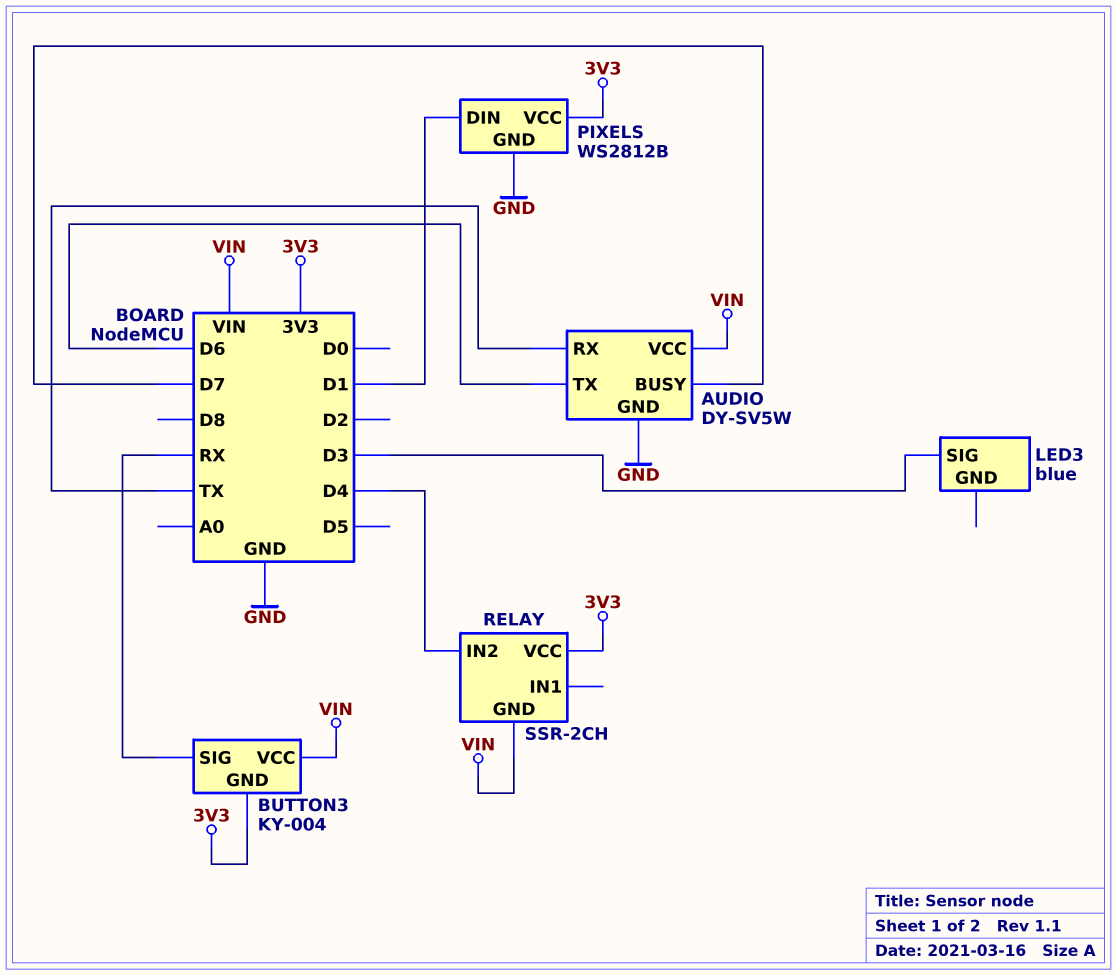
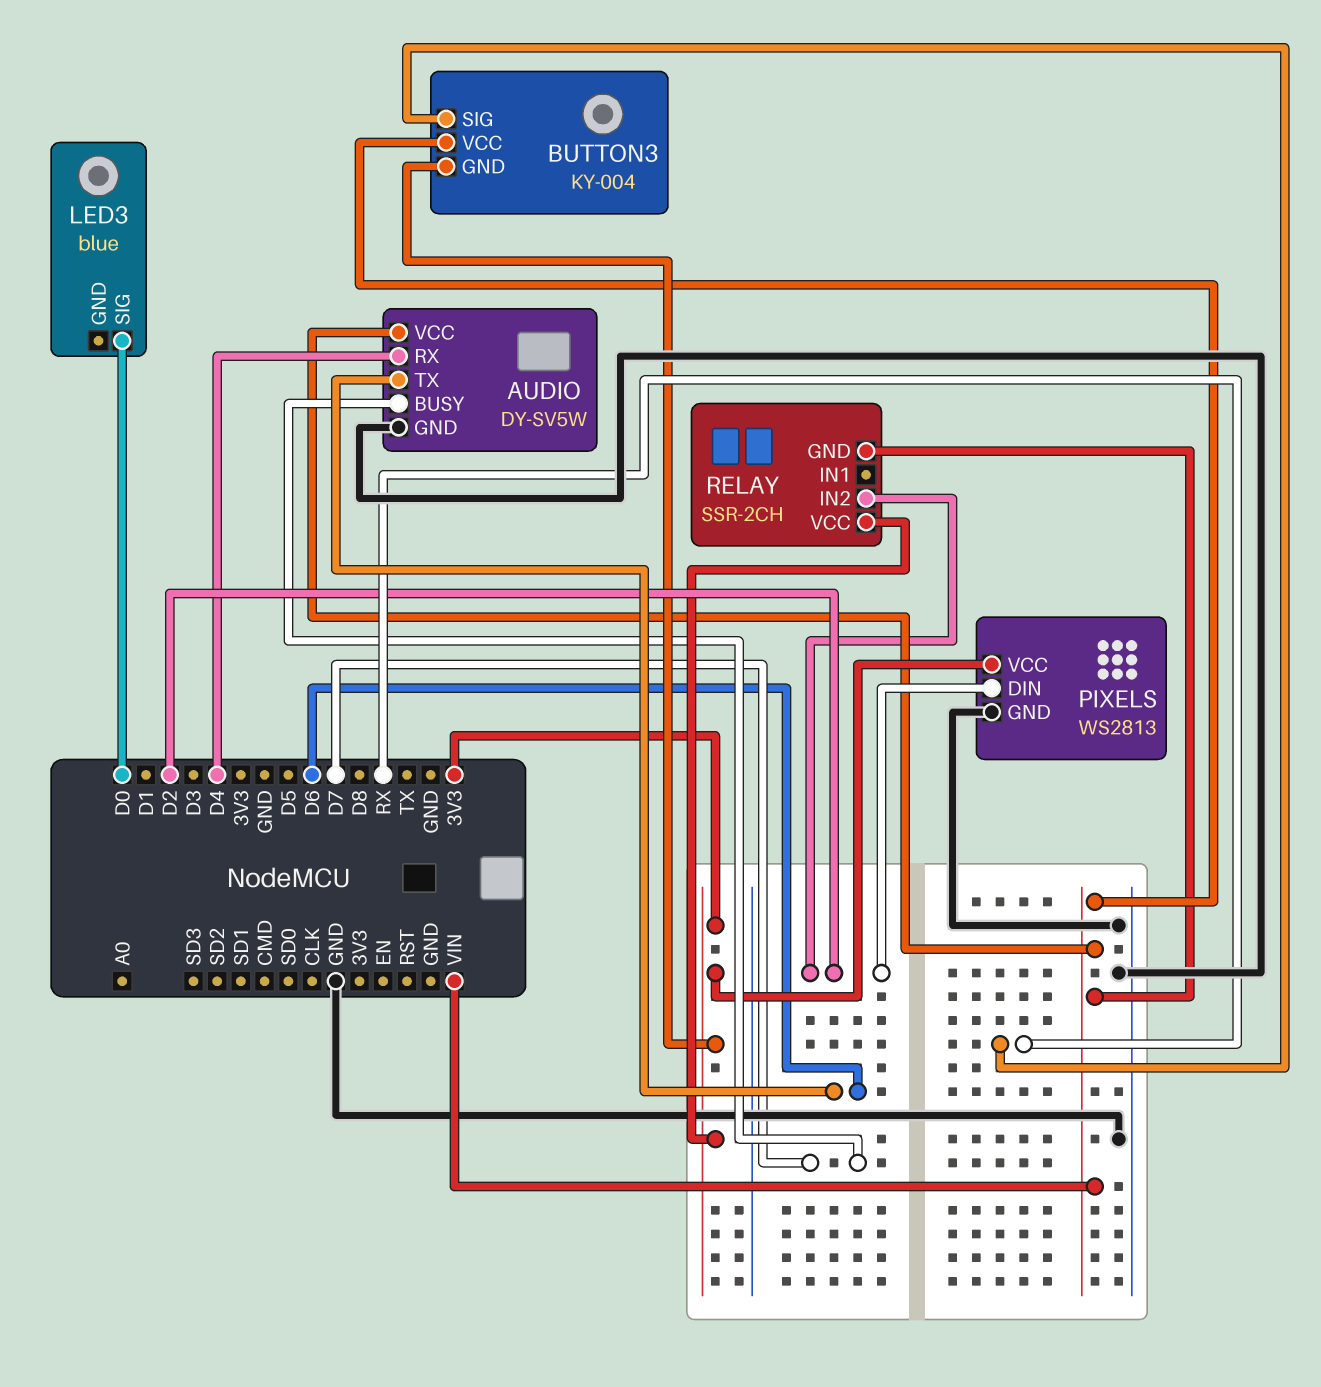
AUDIO pin RX: TX -> D4
LED3 pin SIG: D3 -> D0
PIXELS: WS2812B -> WS2813
PIXELS pin DIN: D1 -> D2
RELAY pin IN2: D4 -> D2

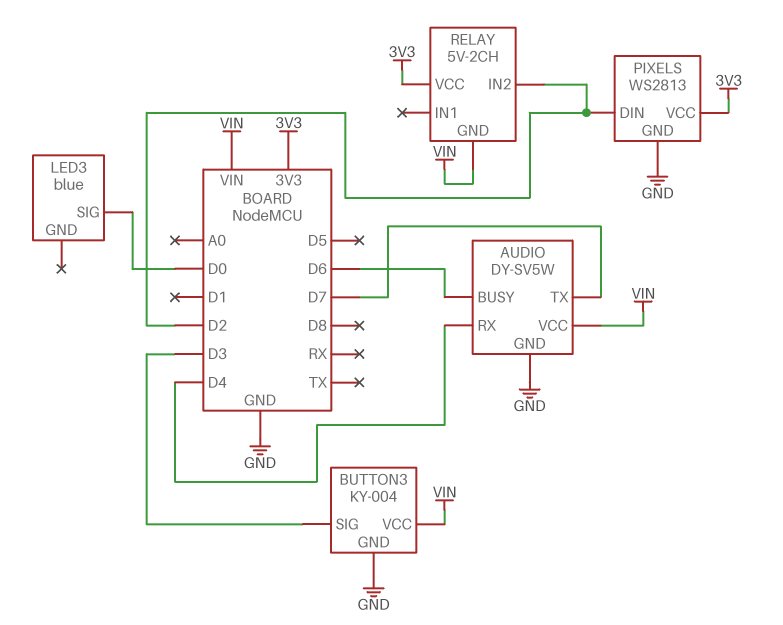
AUDIO pin BUSY: D7 -> D6
AUDIO pin TX: D6 -> D7
BUTTON3 pin GND: 3V3 -> GND
BUTTON3 pin SIG: RX -> D3
RELAY: SSR-2CH -> 5V-2CH

